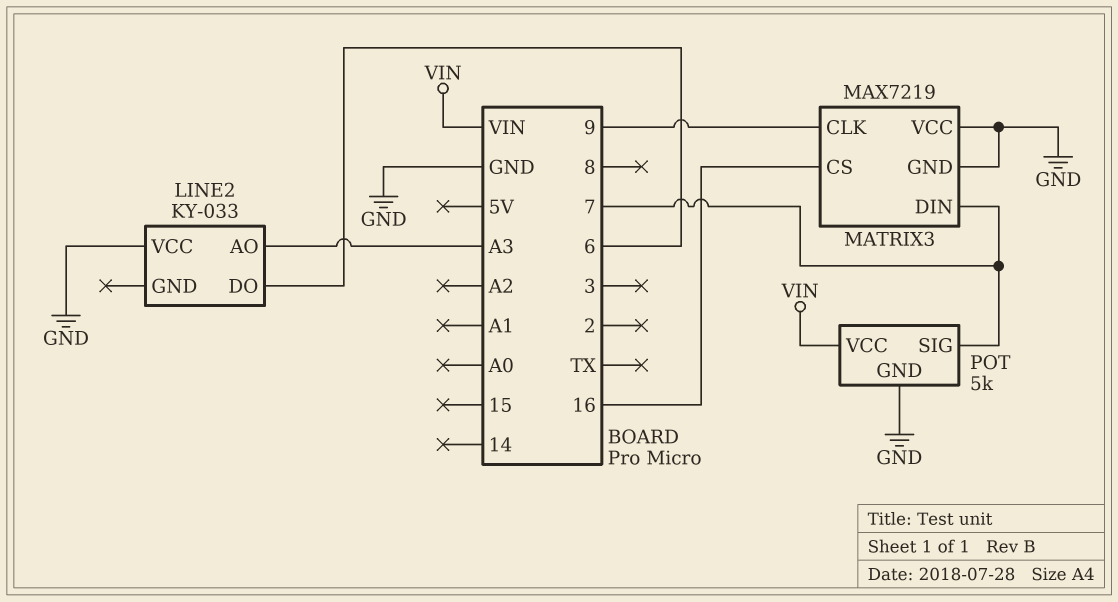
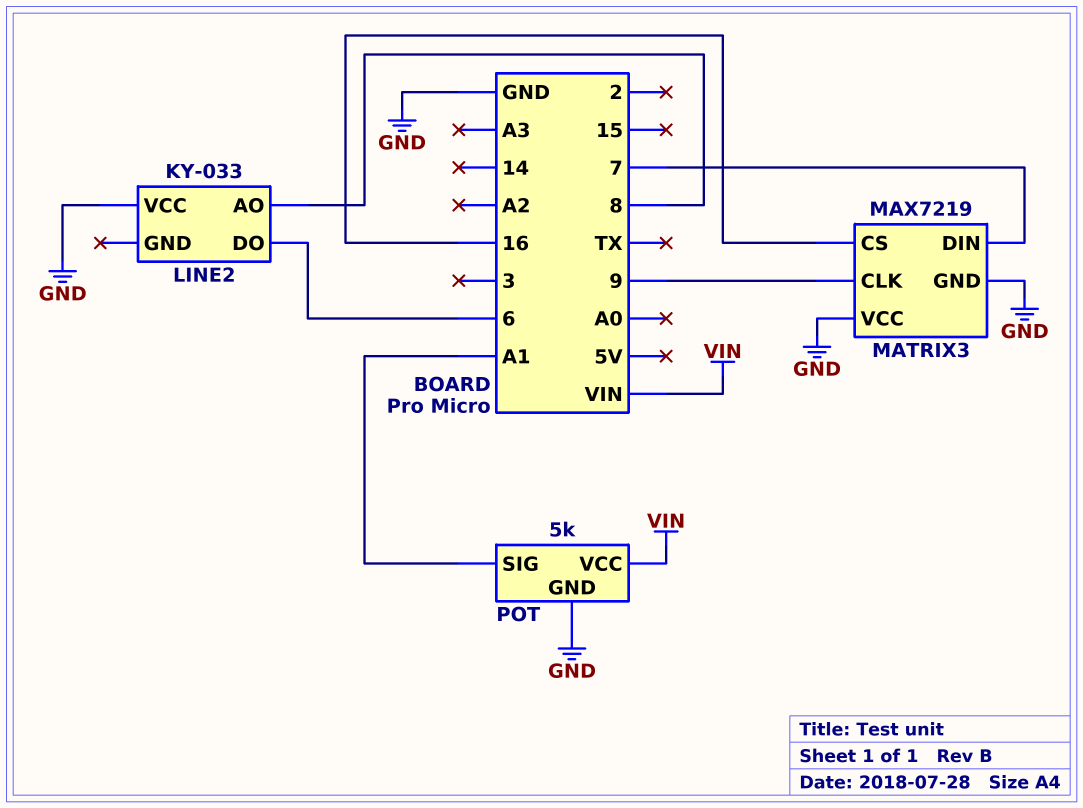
LINE2 pin AO: A3 -> 8
POT pin SIG: 7 -> A1

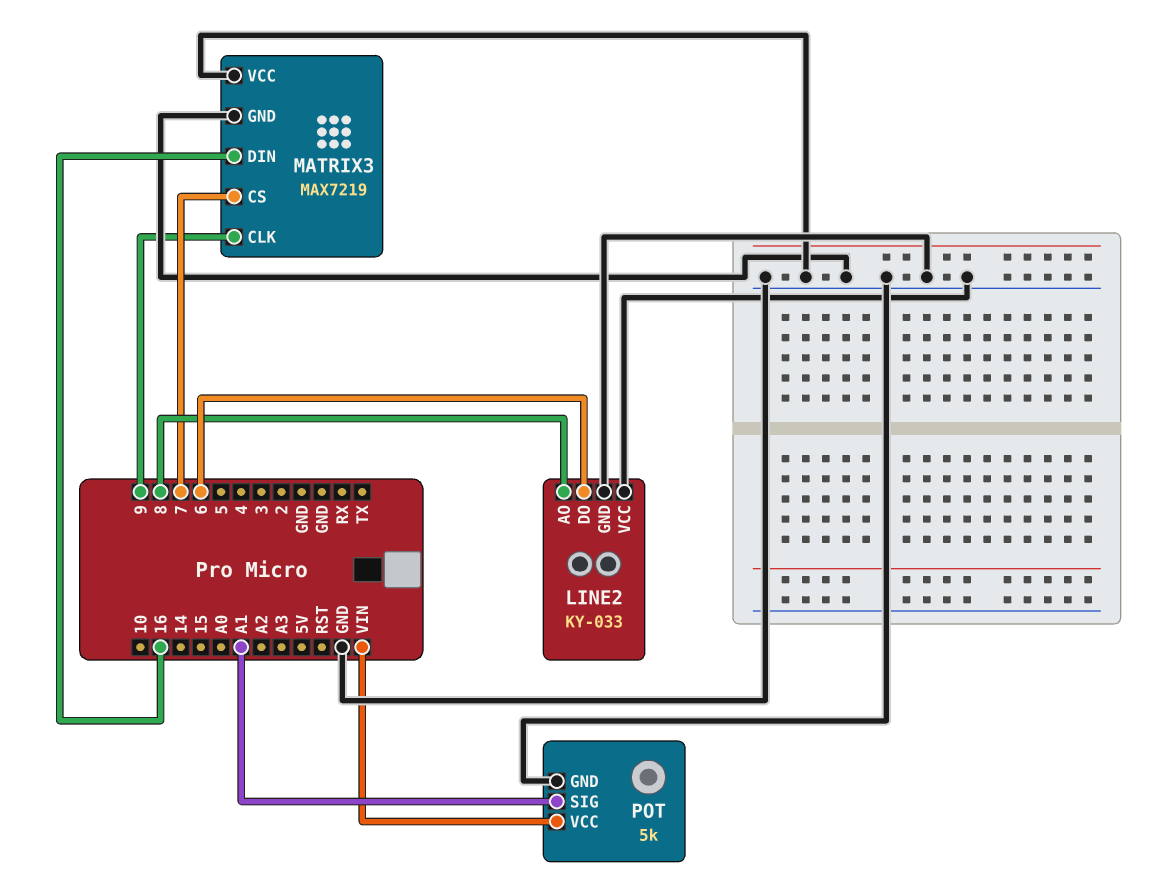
LINE2 pin GND: none -> GND
MATRIX3 pin CS: 16 -> 7
MATRIX3 pin DIN: 7 -> 16

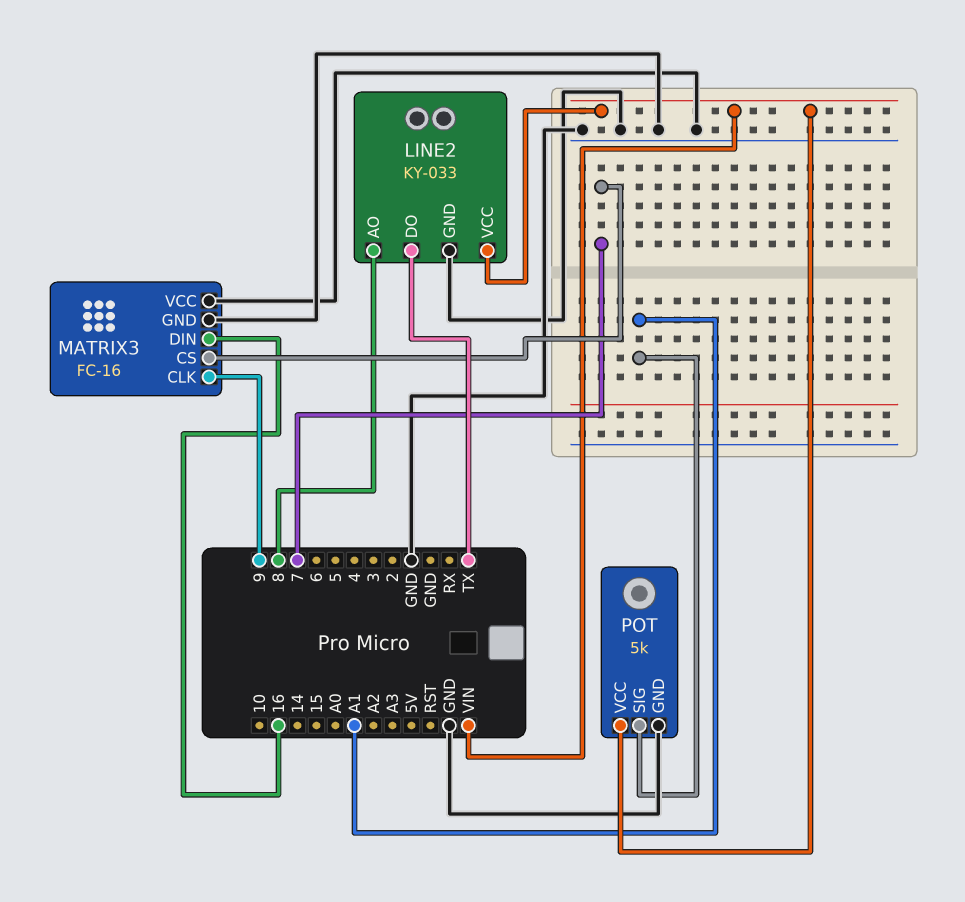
LINE2 pin DO: 6 -> TX
LINE2 pin VCC: GND -> VIN
MATRIX3: MAX7219 -> FC-16

